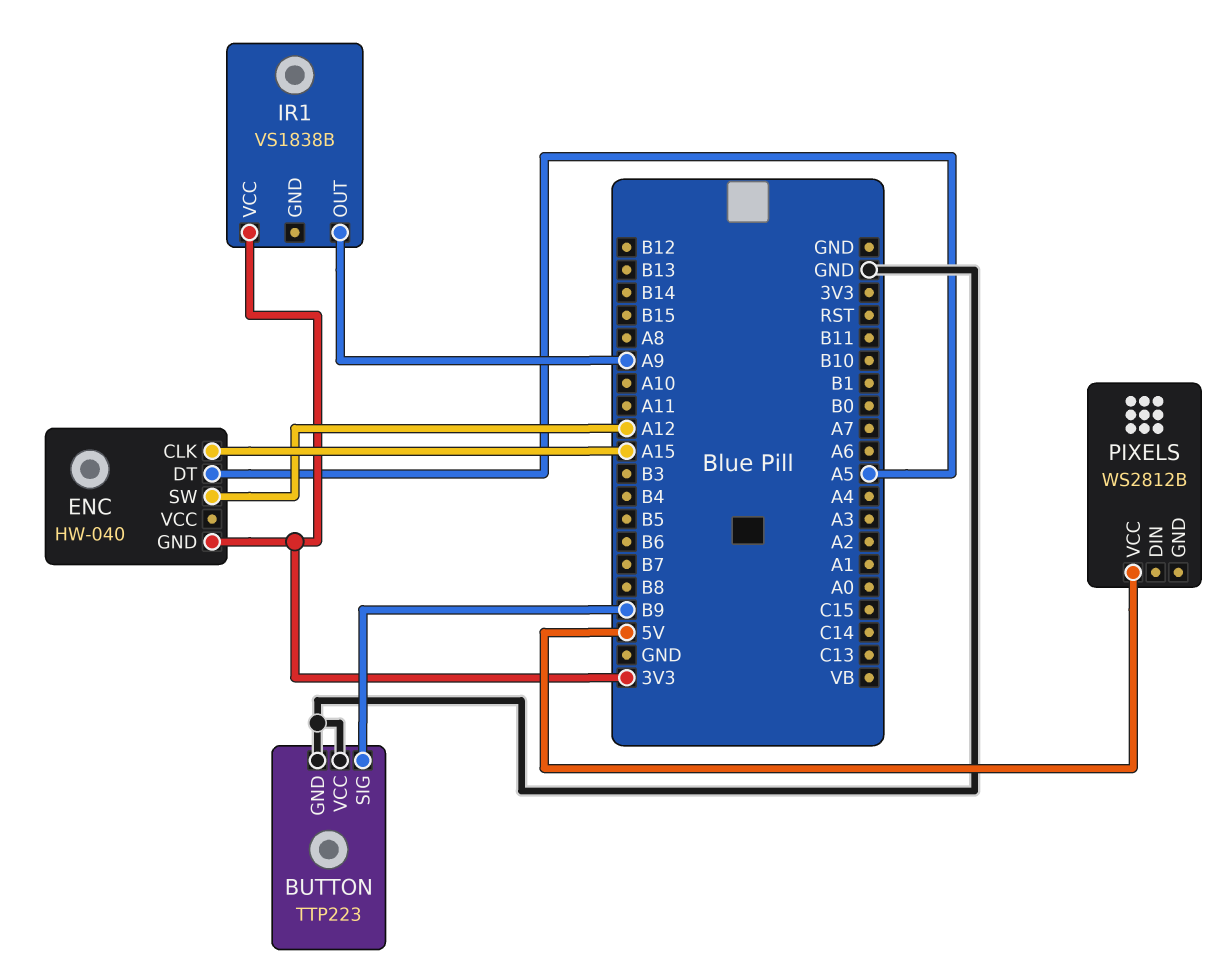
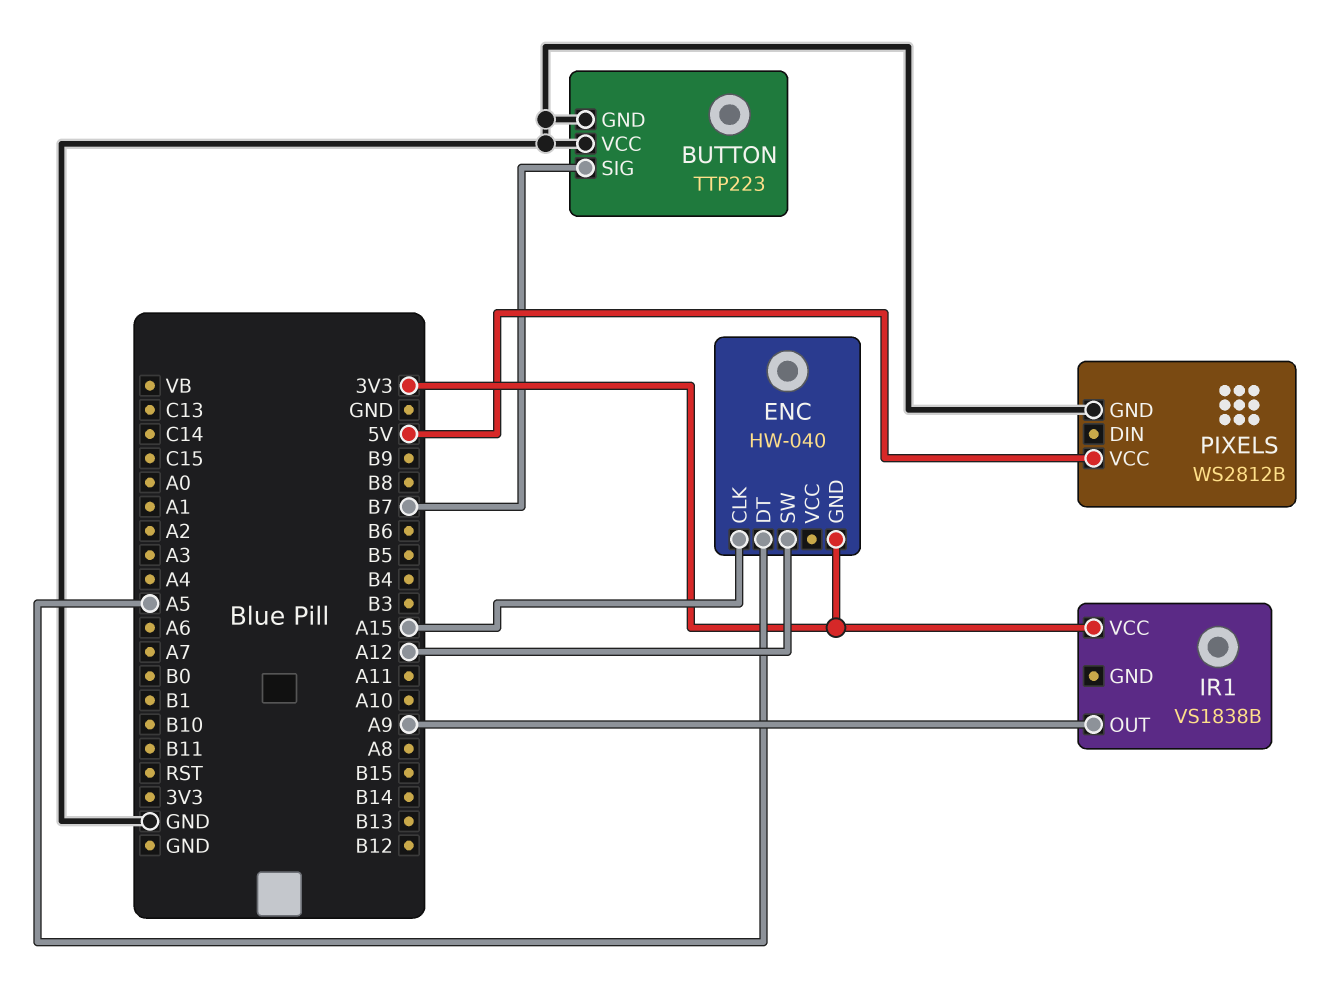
BUTTON pin SIG: B9 -> B7
PIXELS pin GND: none -> GND

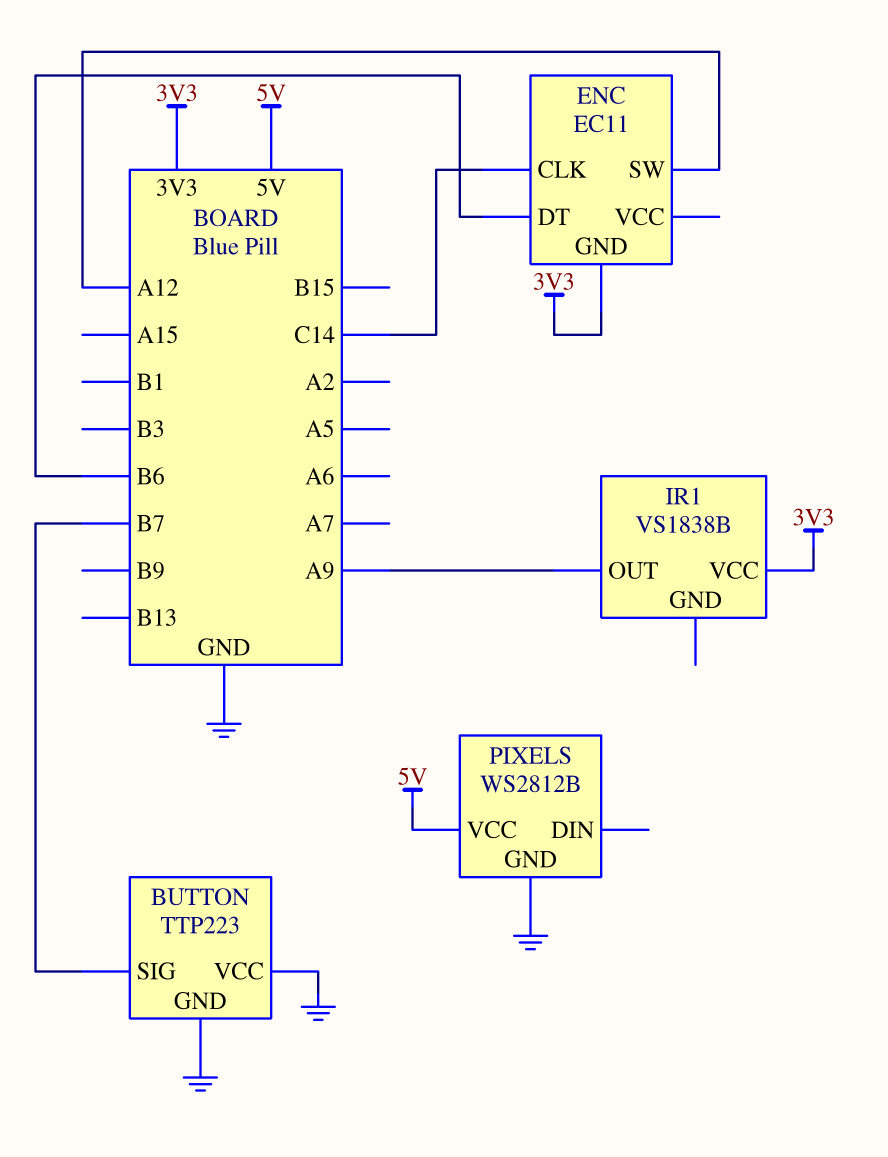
ENC: HW-040 -> EC11
ENC pin CLK: A15 -> C14
ENC pin DT: A5 -> B6

